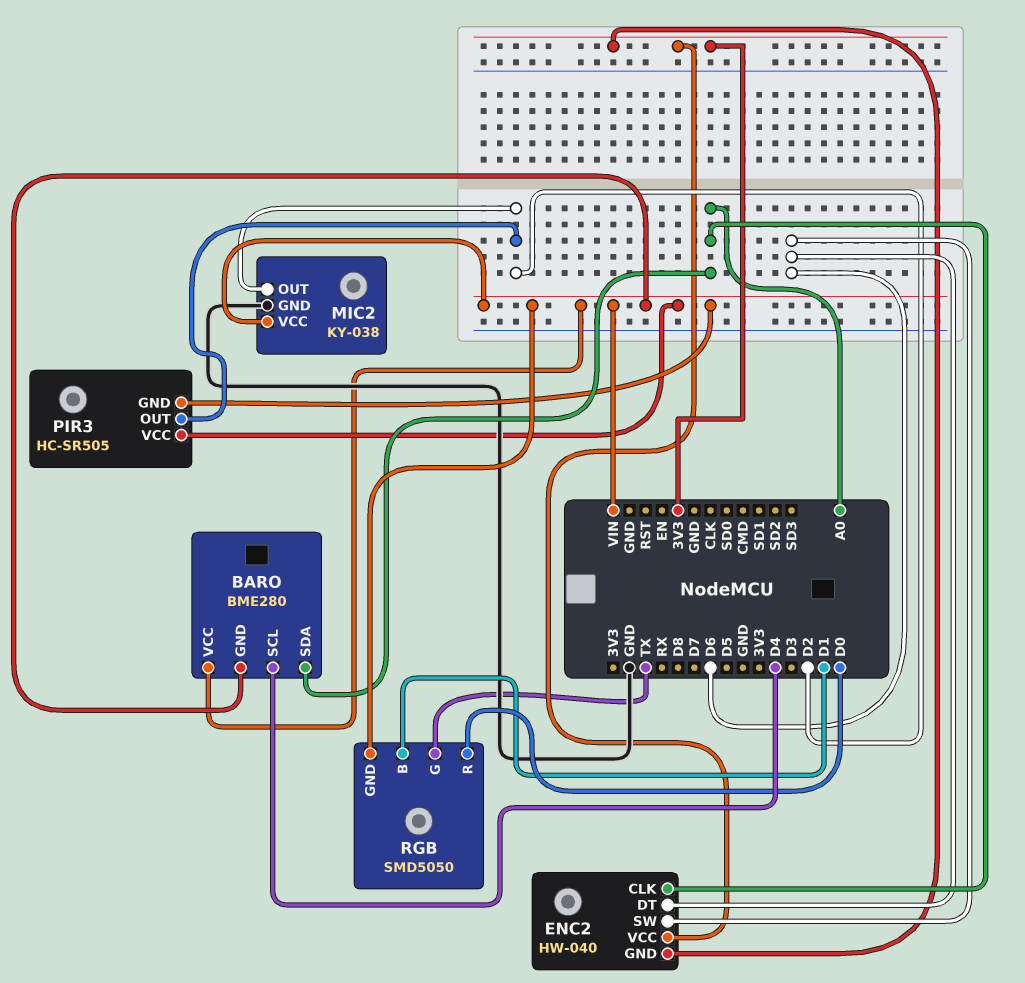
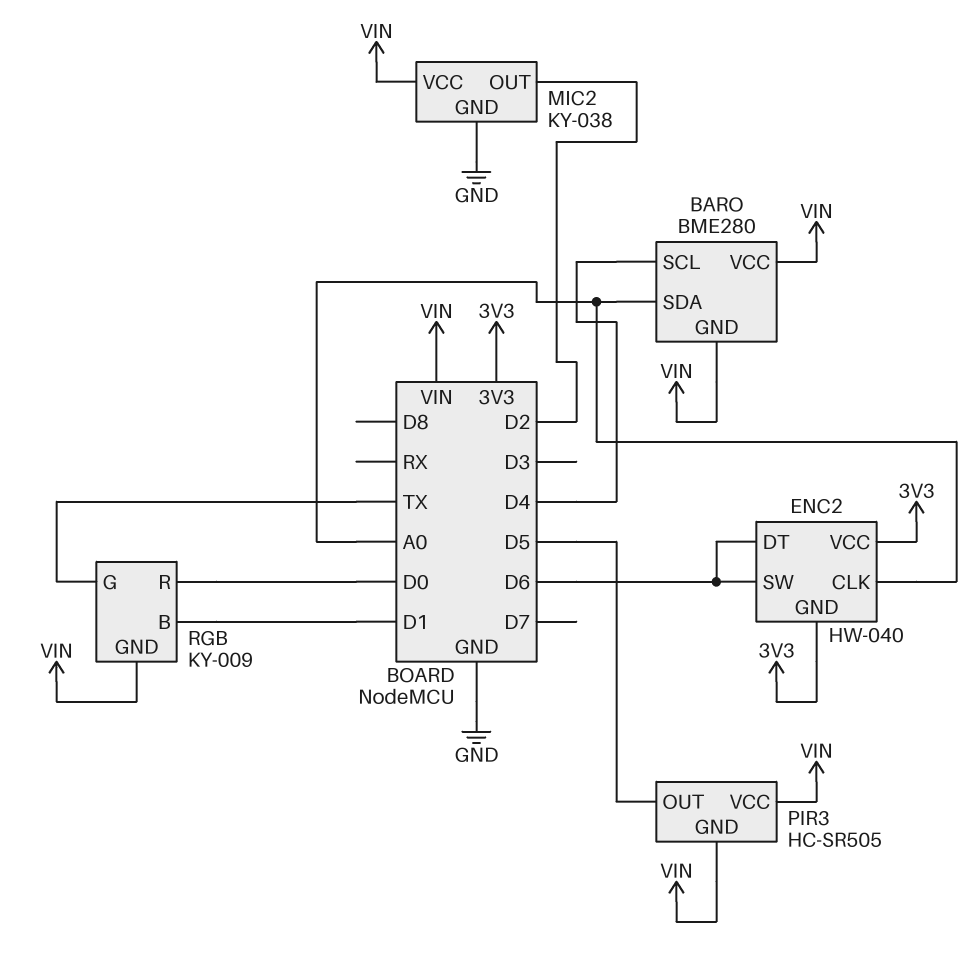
PIR3 pin OUT: D2 -> D5
RGB: SMD5050 -> KY-009

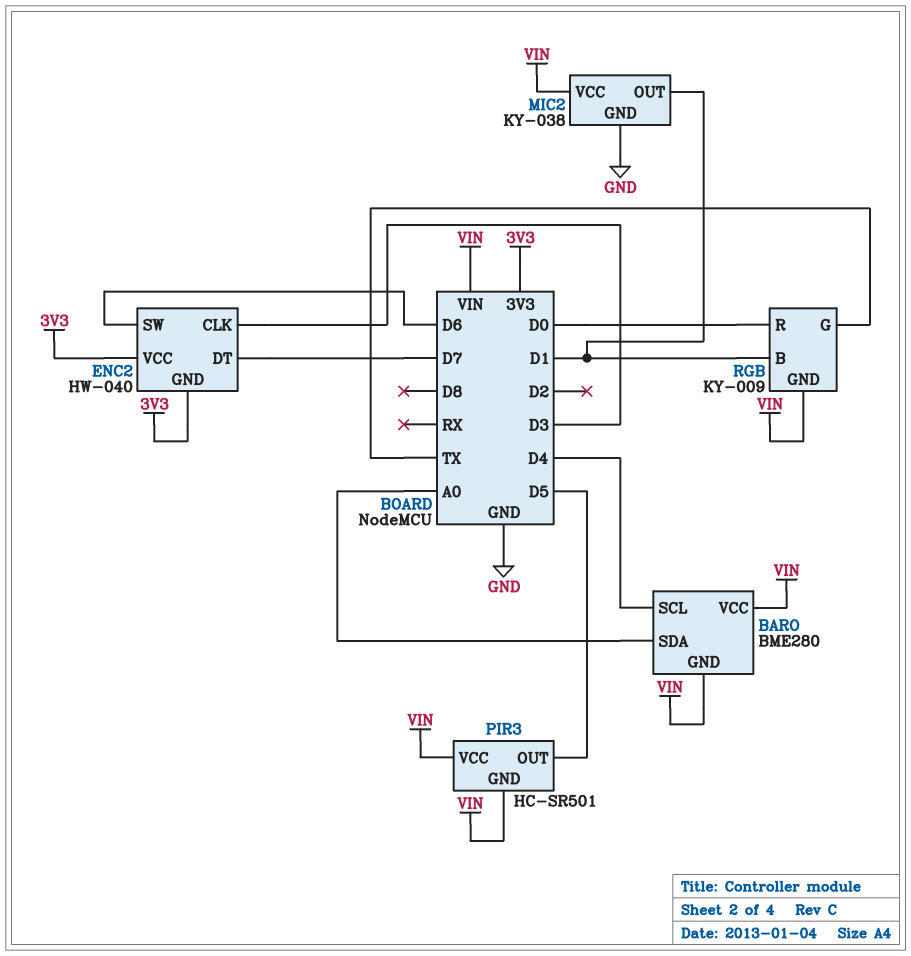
ENC2 pin CLK: A0 -> D3
ENC2 pin DT: D6 -> D7
MIC2 pin OUT: D2 -> D1
PIR3: HC-SR505 -> HC-SR501

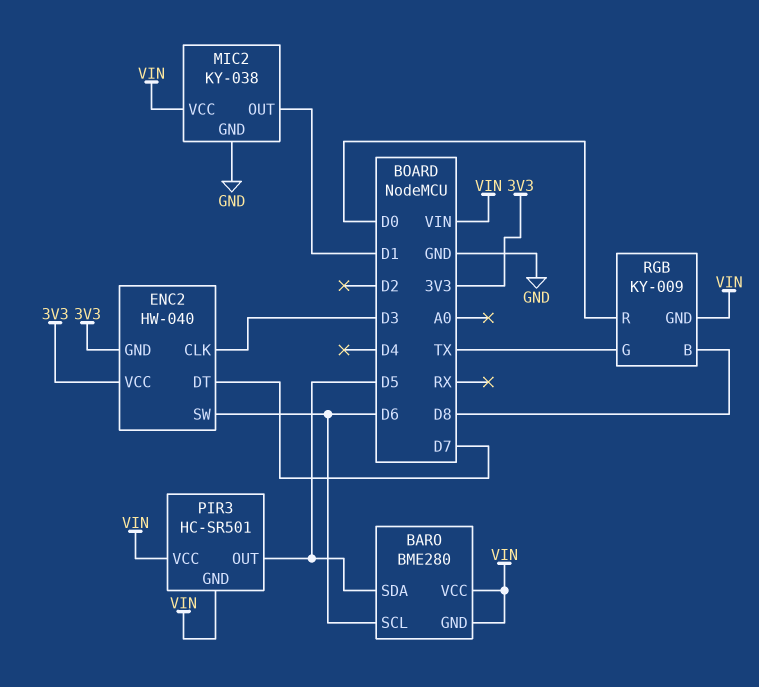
BARO pin SCL: D4 -> D6
BARO pin SDA: A0 -> D5
RGB pin B: D1 -> D8

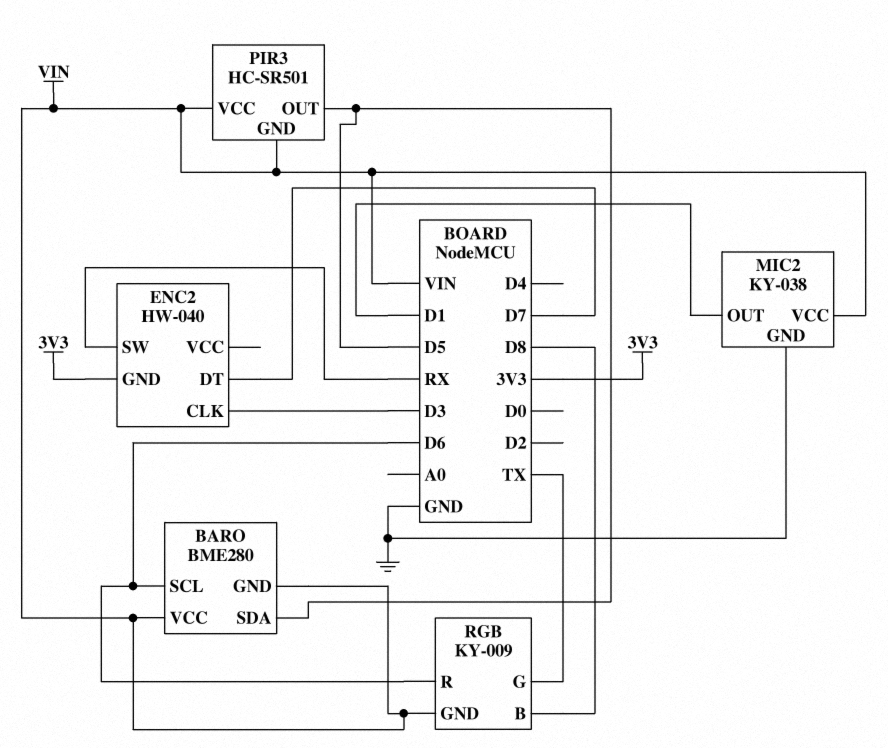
ENC2 pin SW: D6 -> RX
ENC2 pin VCC: 3V3 -> none
RGB pin R: D0 -> D6

